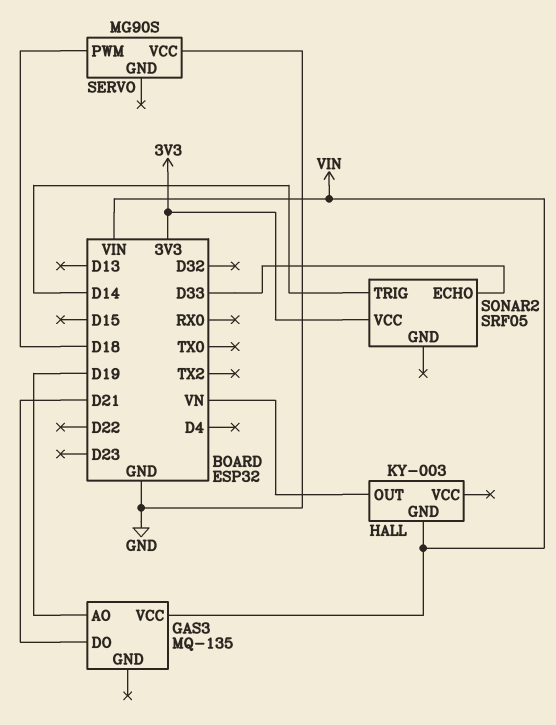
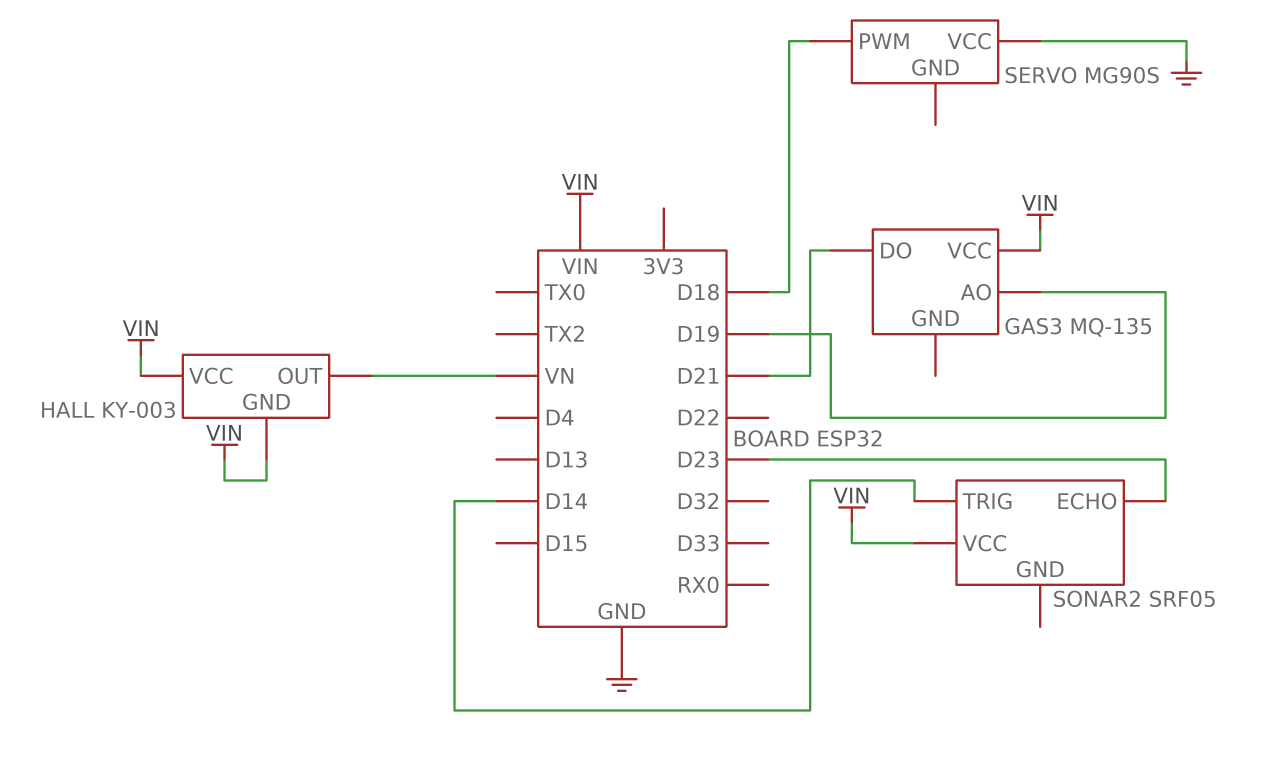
HALL pin VCC: none -> VIN
SONAR2 pin ECHO: D33 -> D23
SONAR2 pin VCC: 3V3 -> VIN

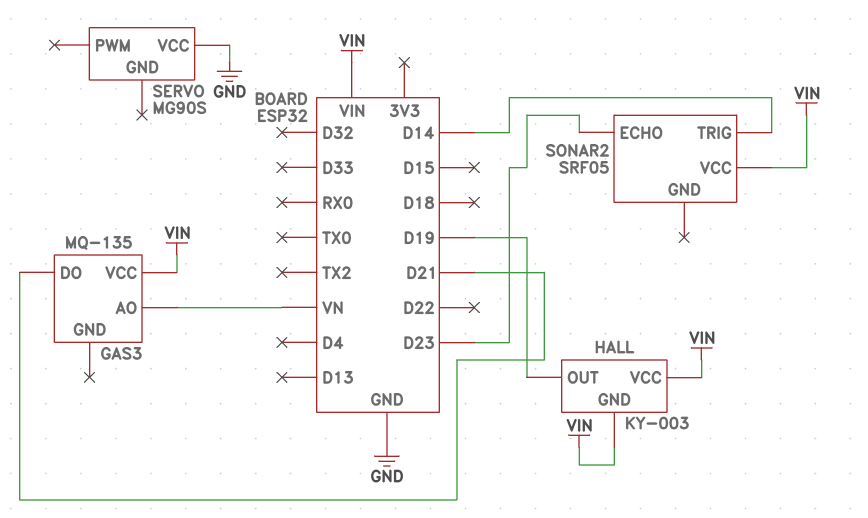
GAS3 pin AO: D19 -> VN
HALL pin OUT: VN -> D19
SERVO pin PWM: D18 -> none

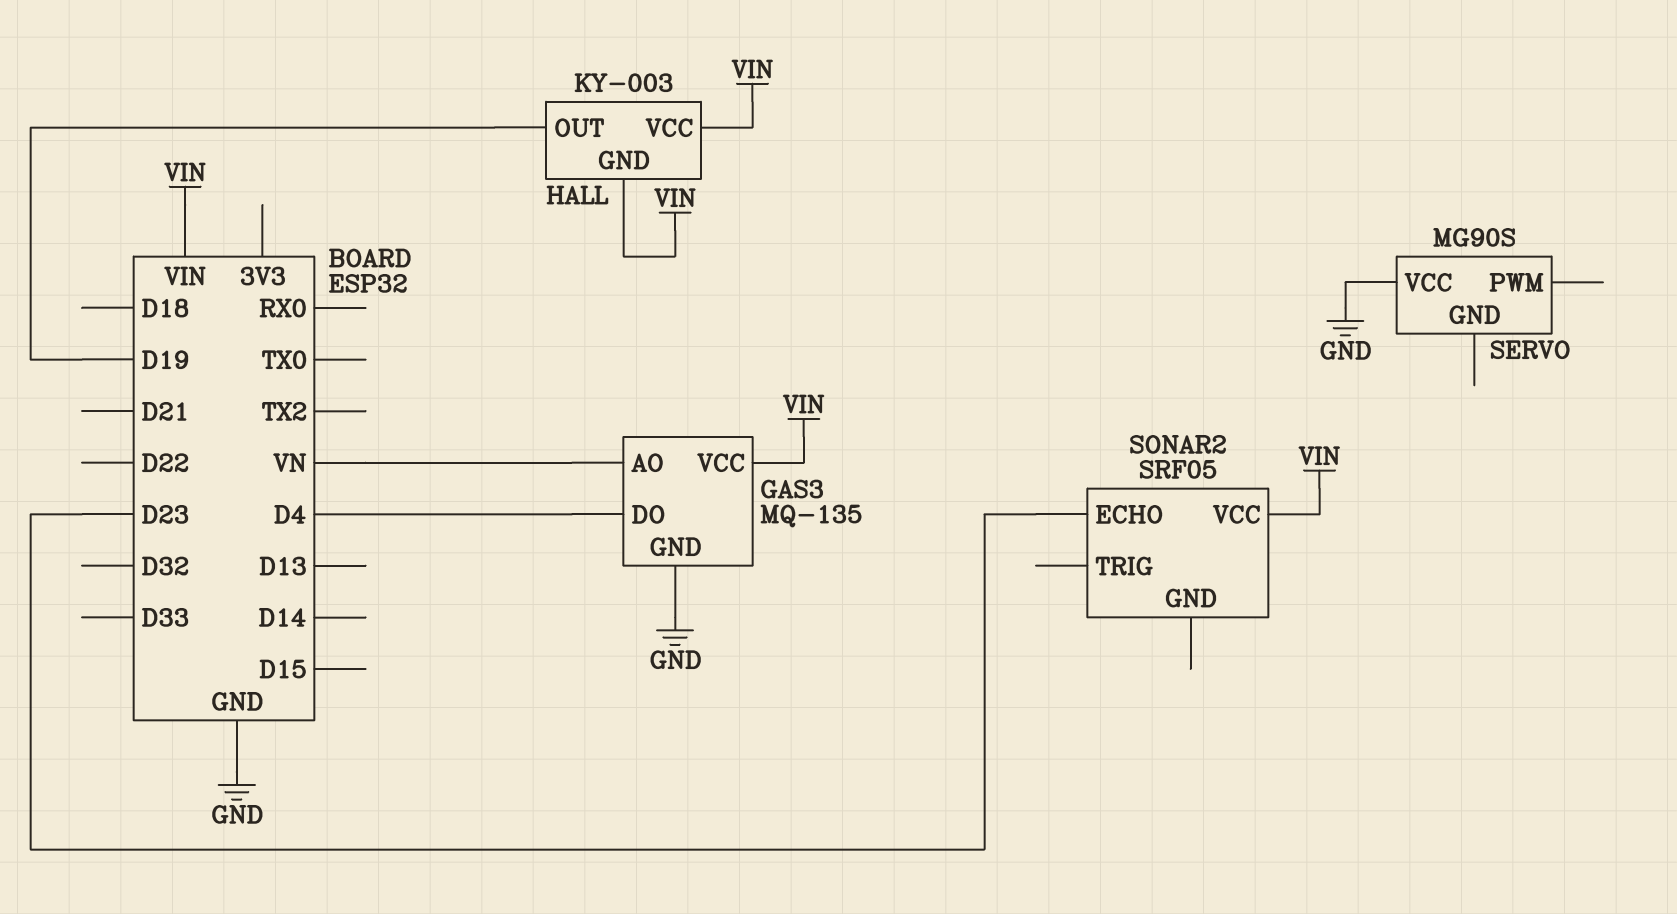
GAS3 pin DO: D21 -> D4
GAS3 pin GND: none -> GND
SONAR2 pin TRIG: D14 -> none

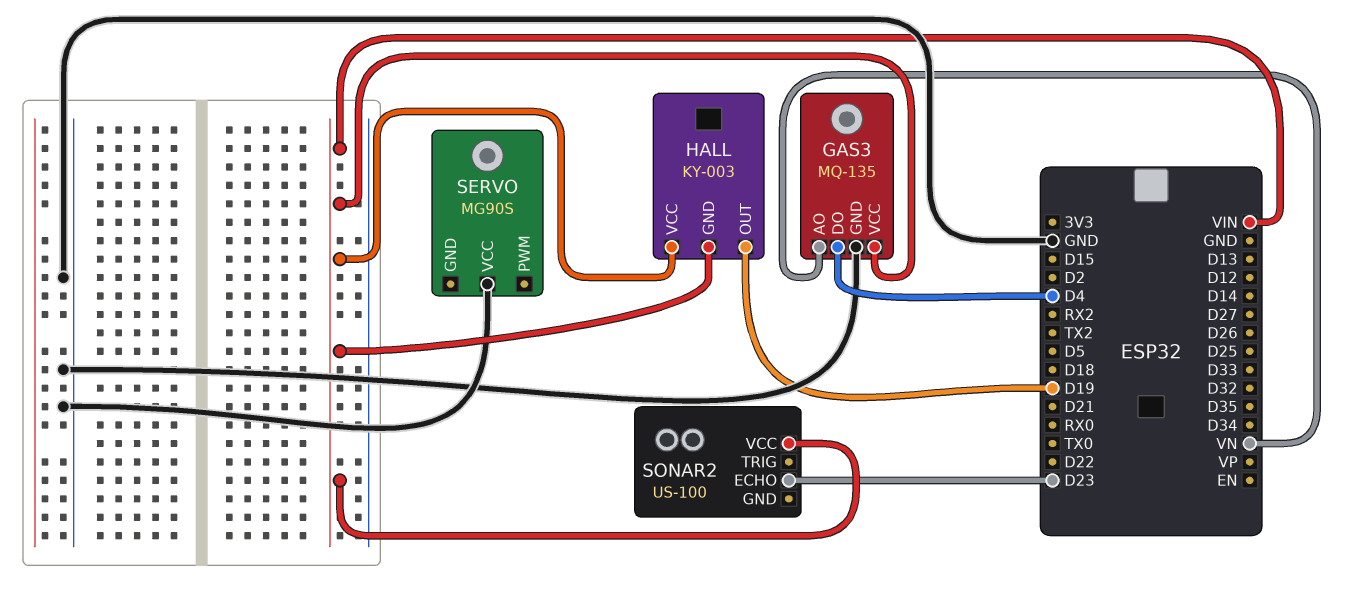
SONAR2: SRF05 -> US-100

